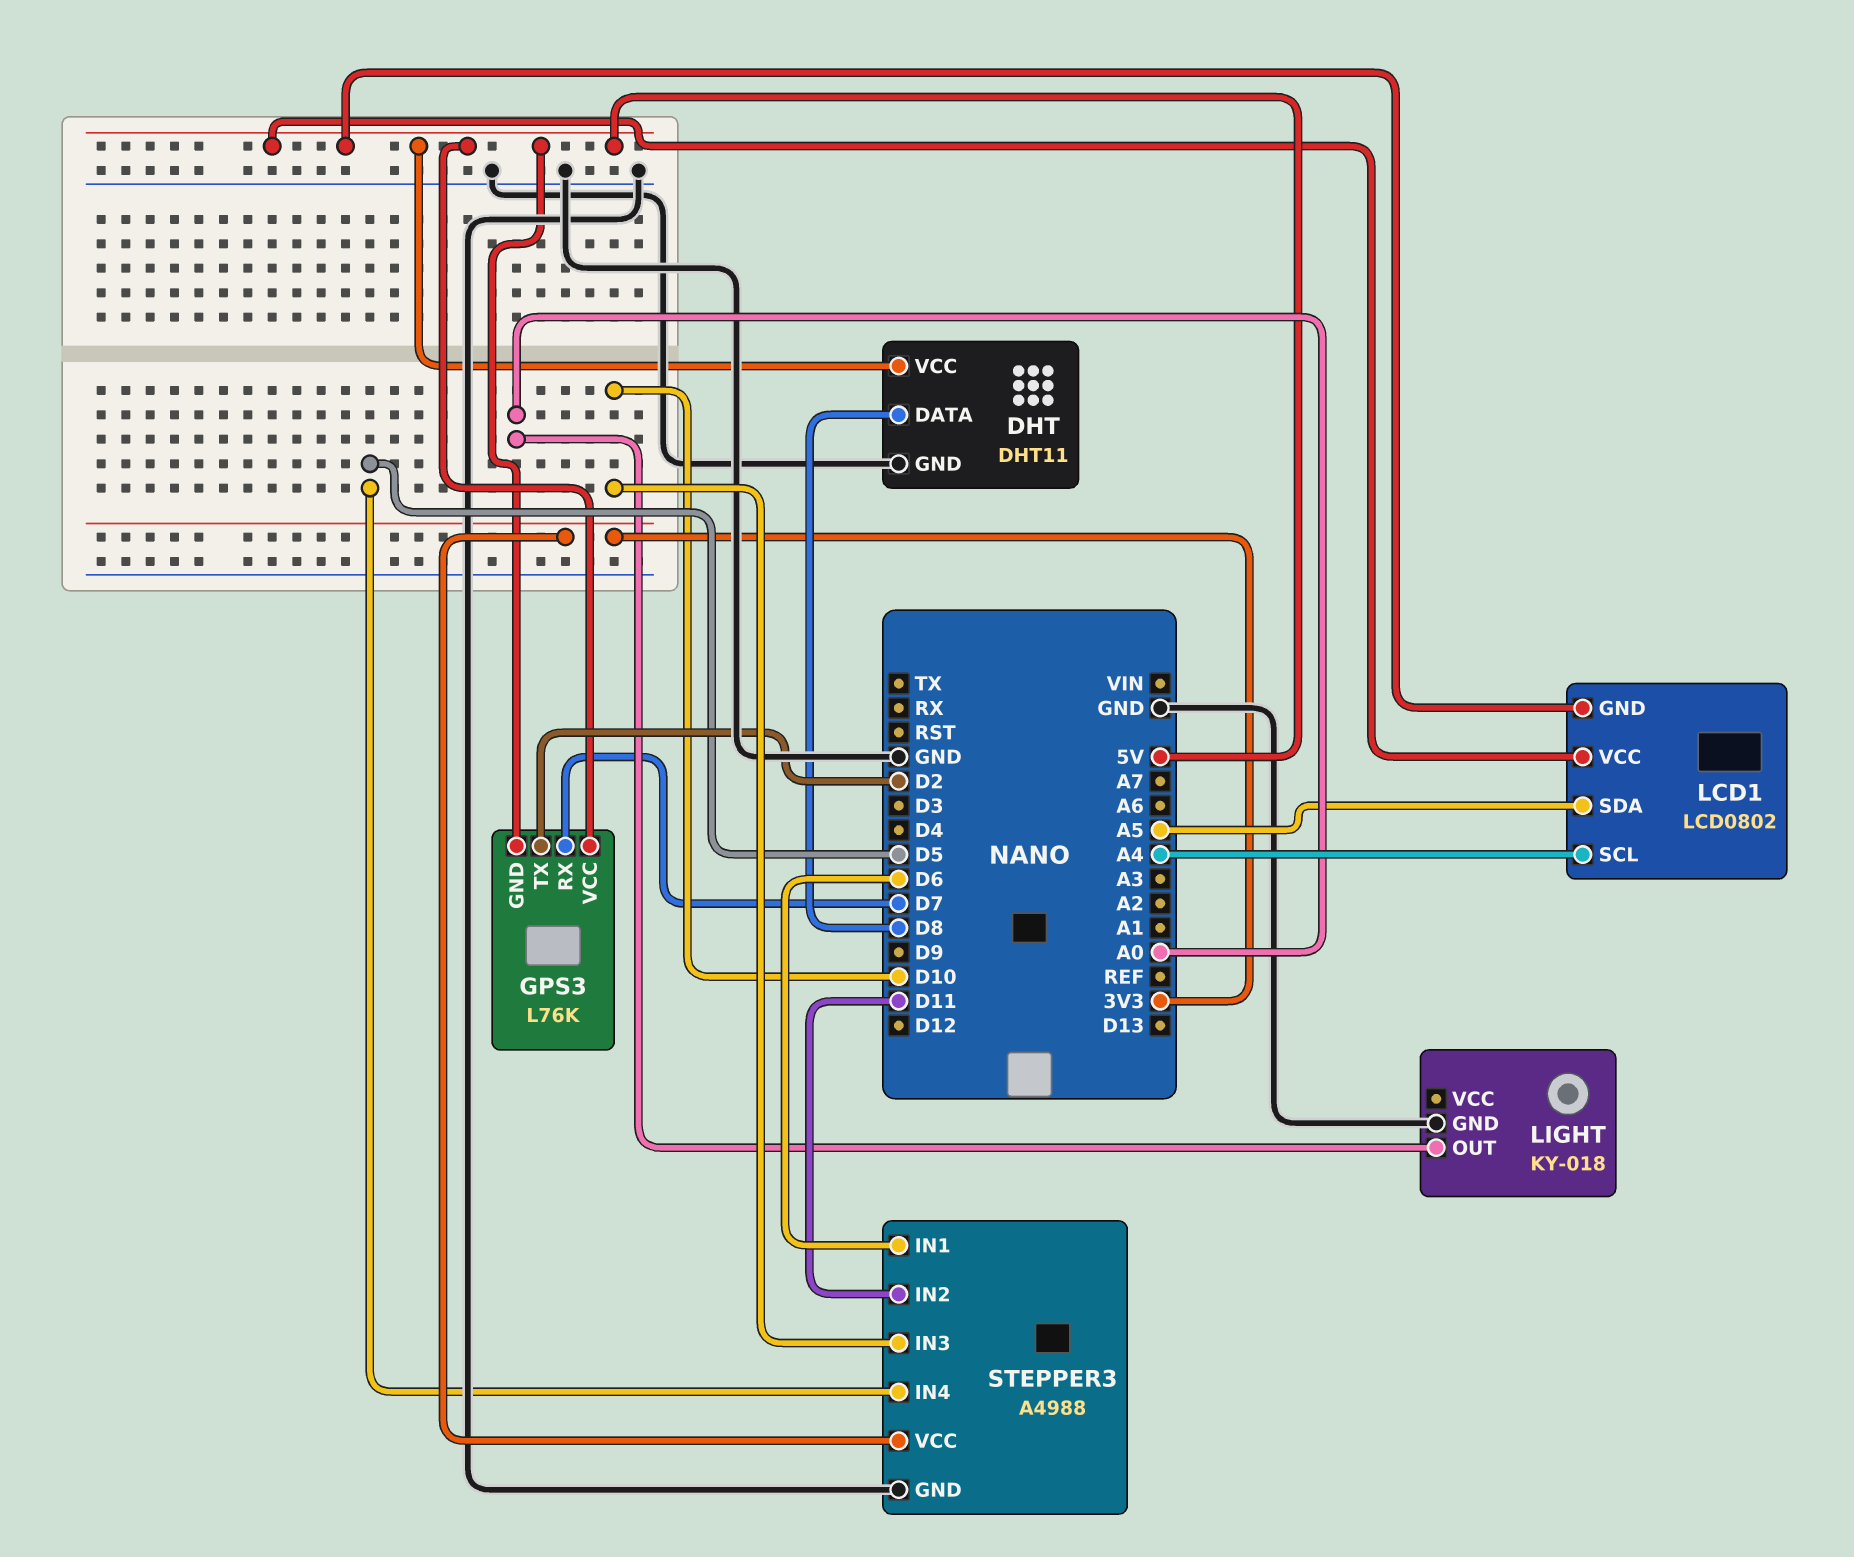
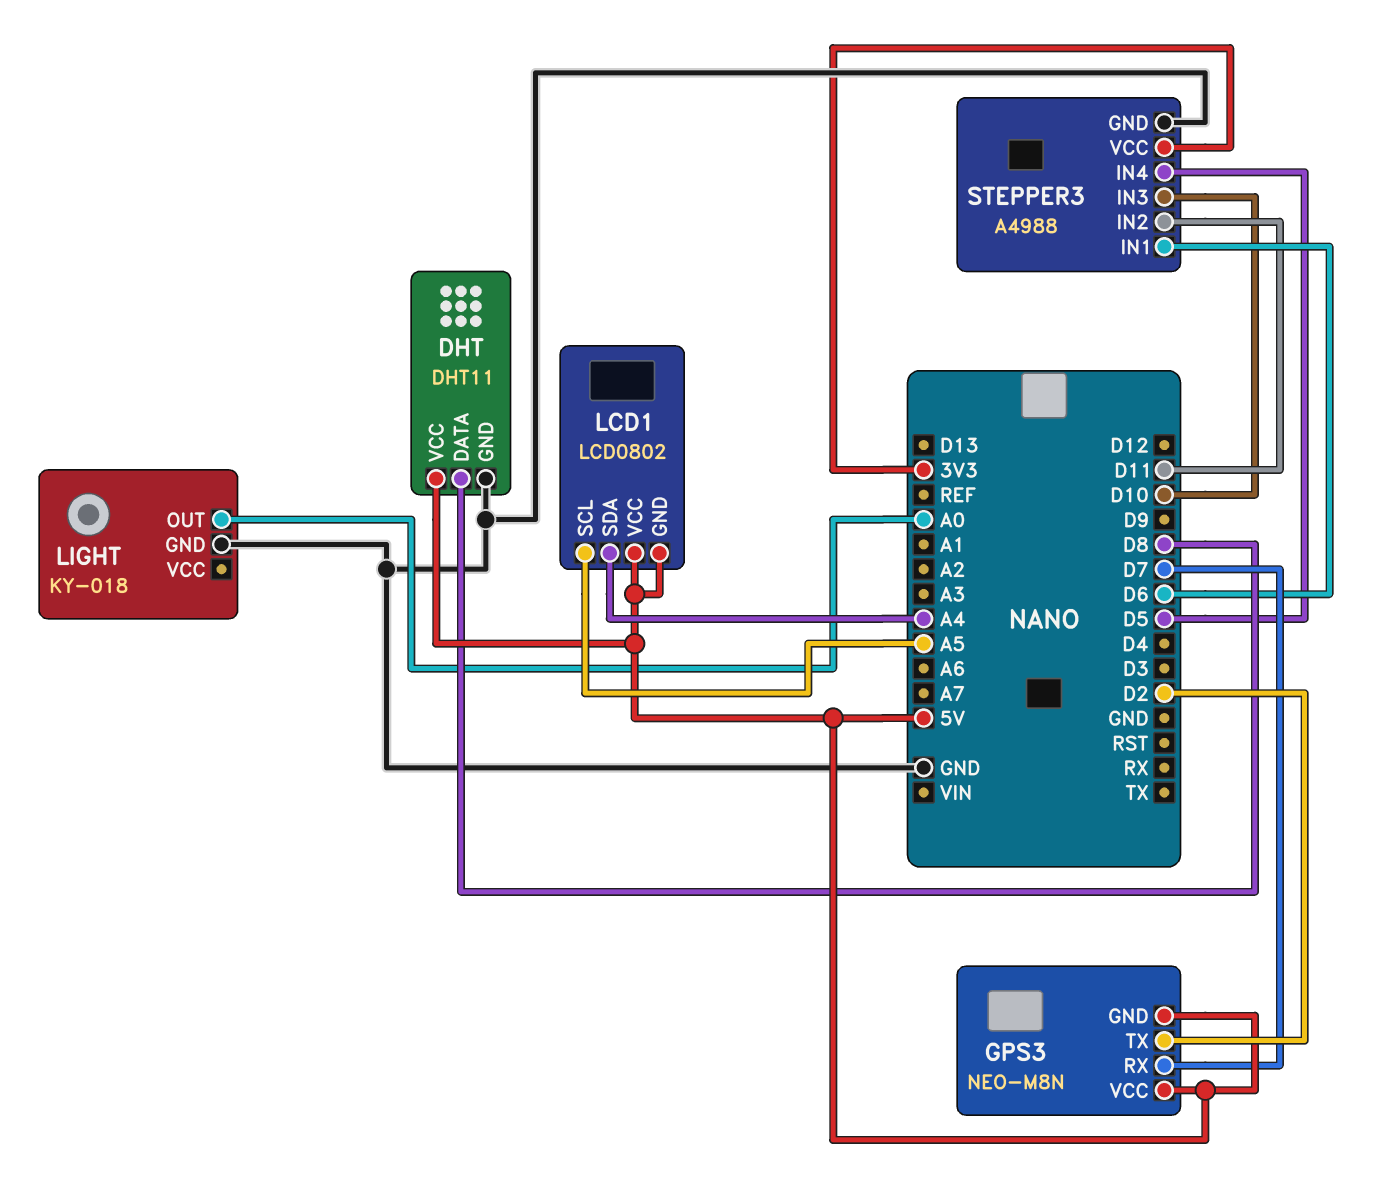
GPS3: L76K -> NEO-M8N
LCD1 pin SCL: A4 -> A5
LCD1 pin SDA: A5 -> A4

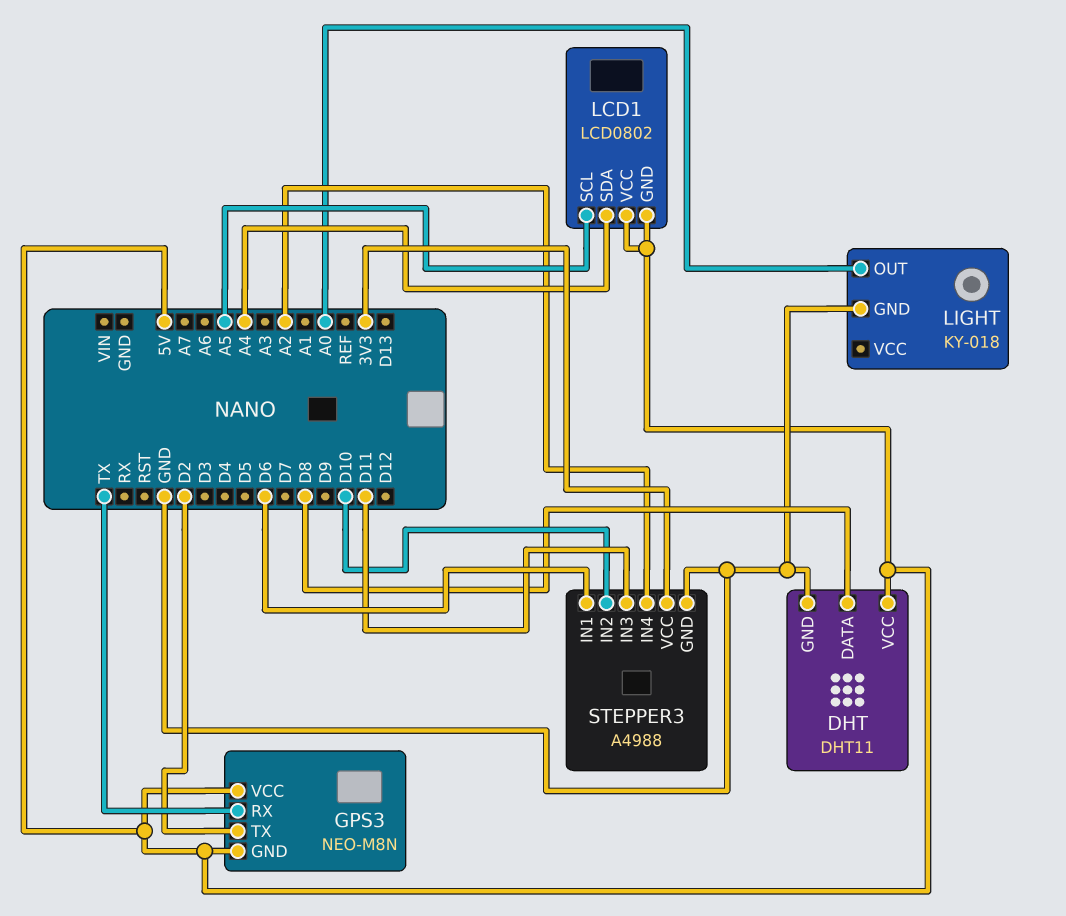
GPS3 pin RX: D7 -> TX
STEPPER3 pin IN2: D11 -> D10
STEPPER3 pin IN3: D10 -> D11
STEPPER3 pin IN4: D5 -> A2

